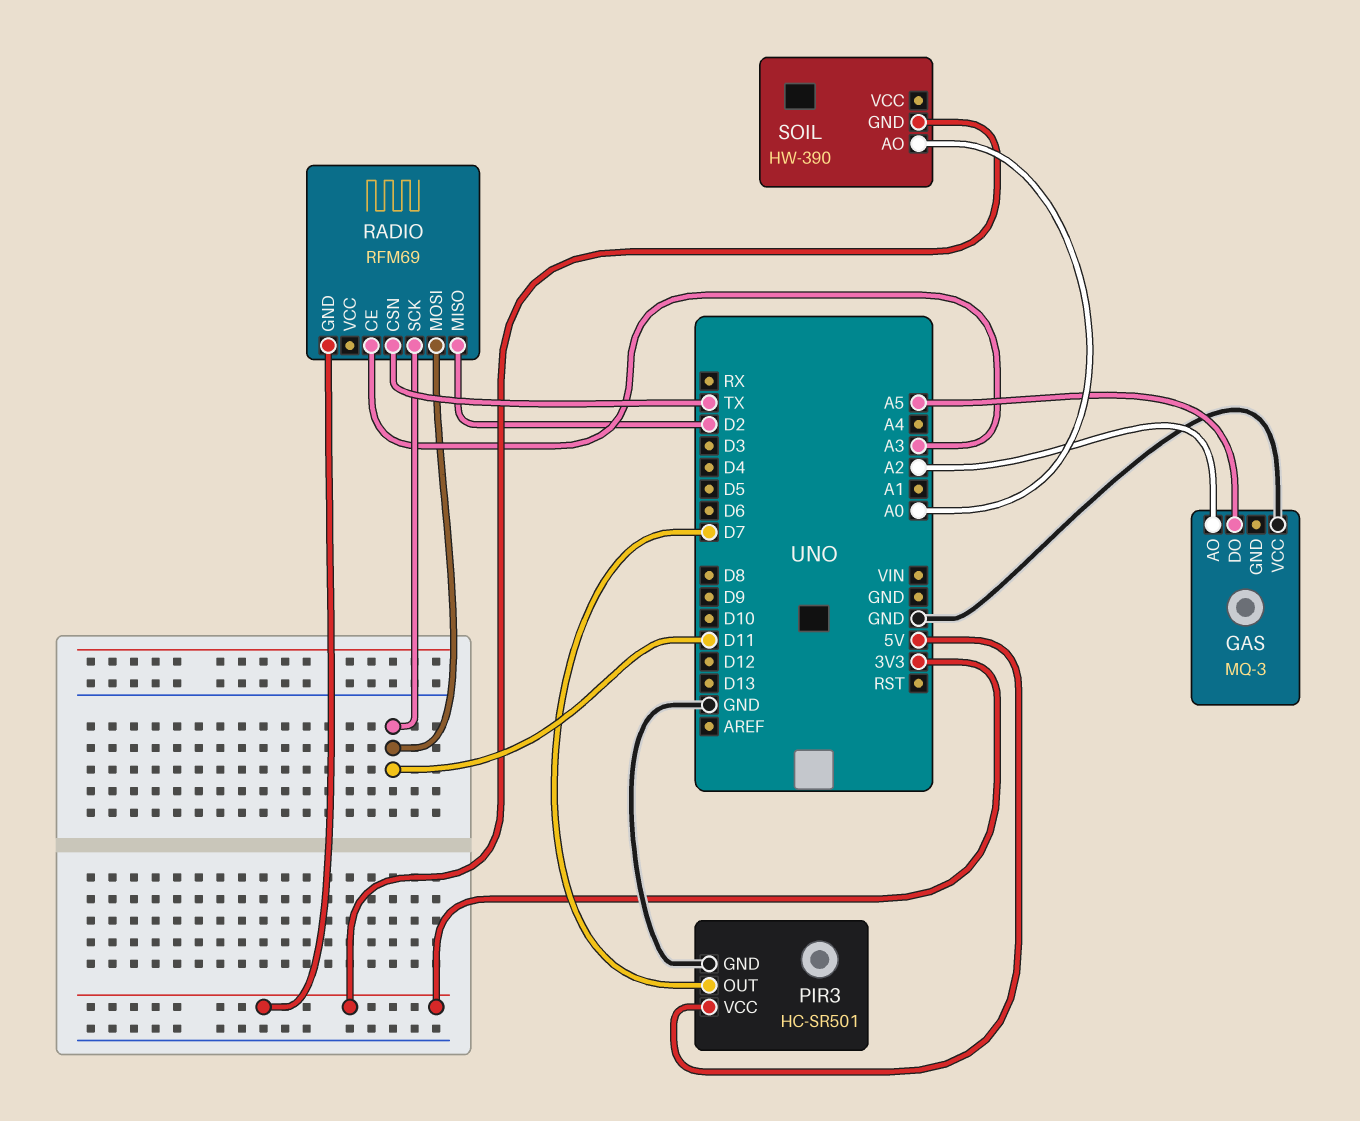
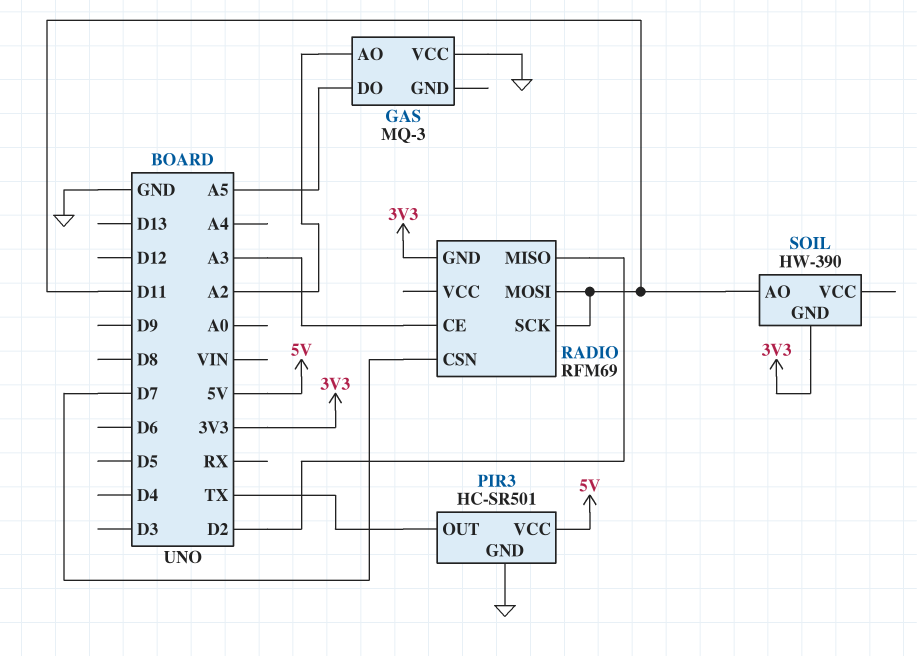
PIR3 pin OUT: D7 -> TX
RADIO pin CSN: TX -> D7
SOIL pin AO: A0 -> D11

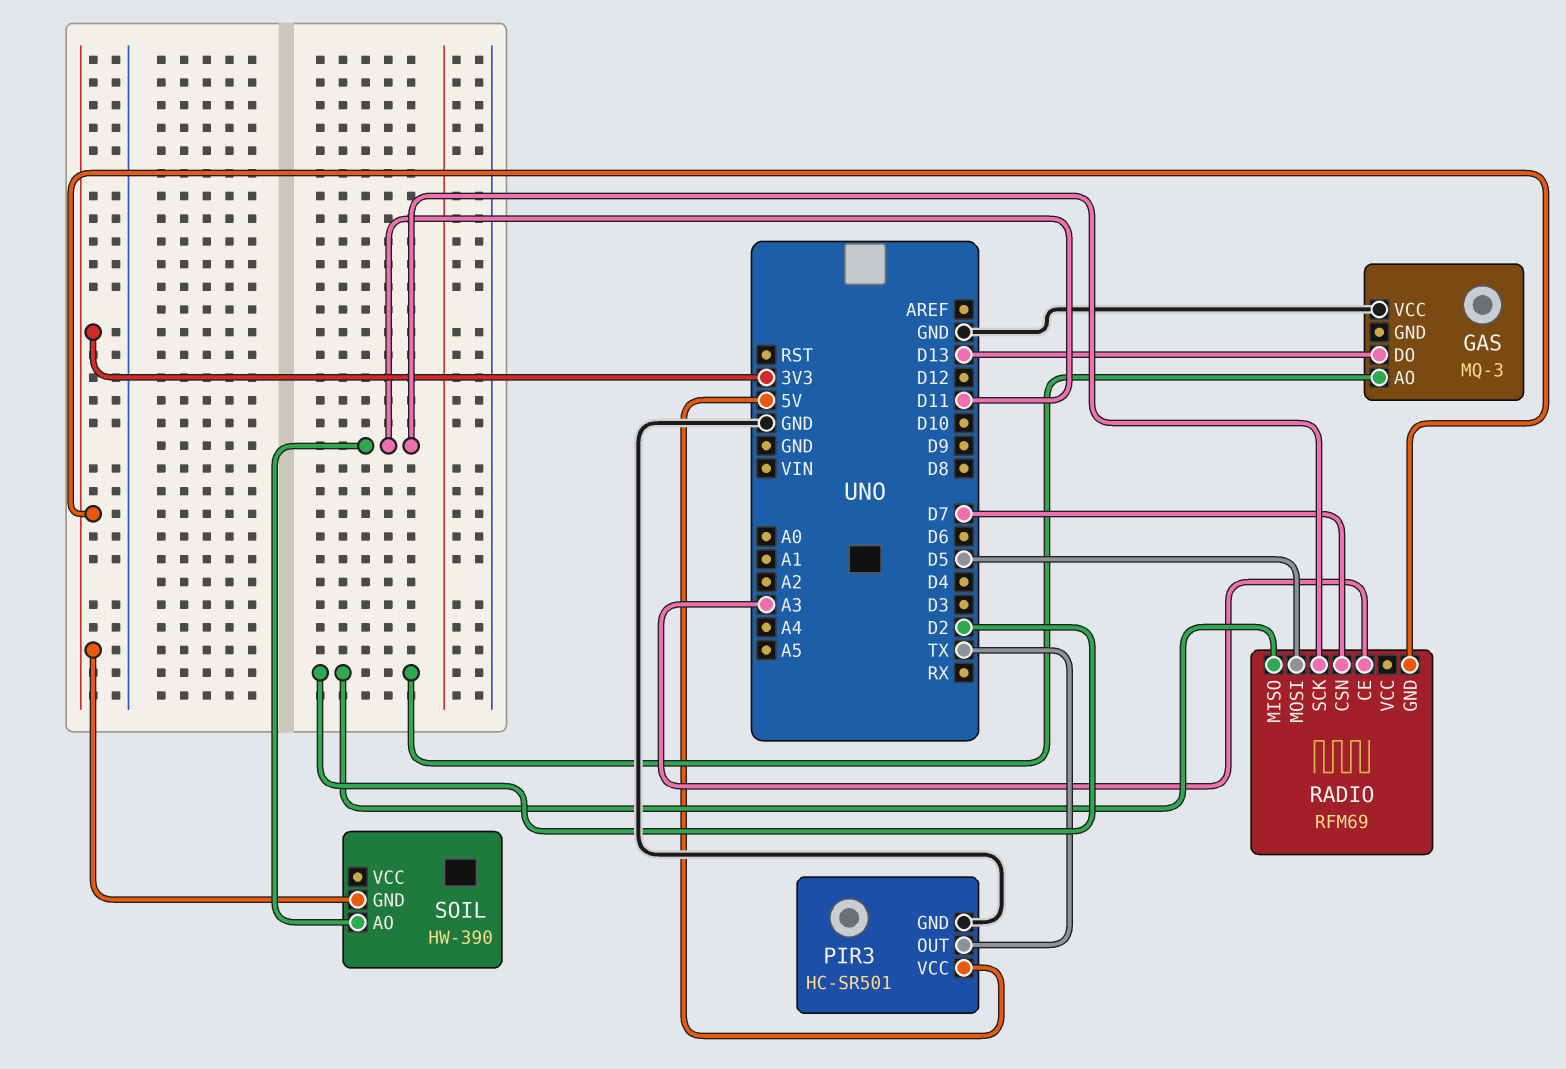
GAS pin AO: A2 -> D2
GAS pin DO: A5 -> D13
RADIO pin MOSI: D11 -> D5

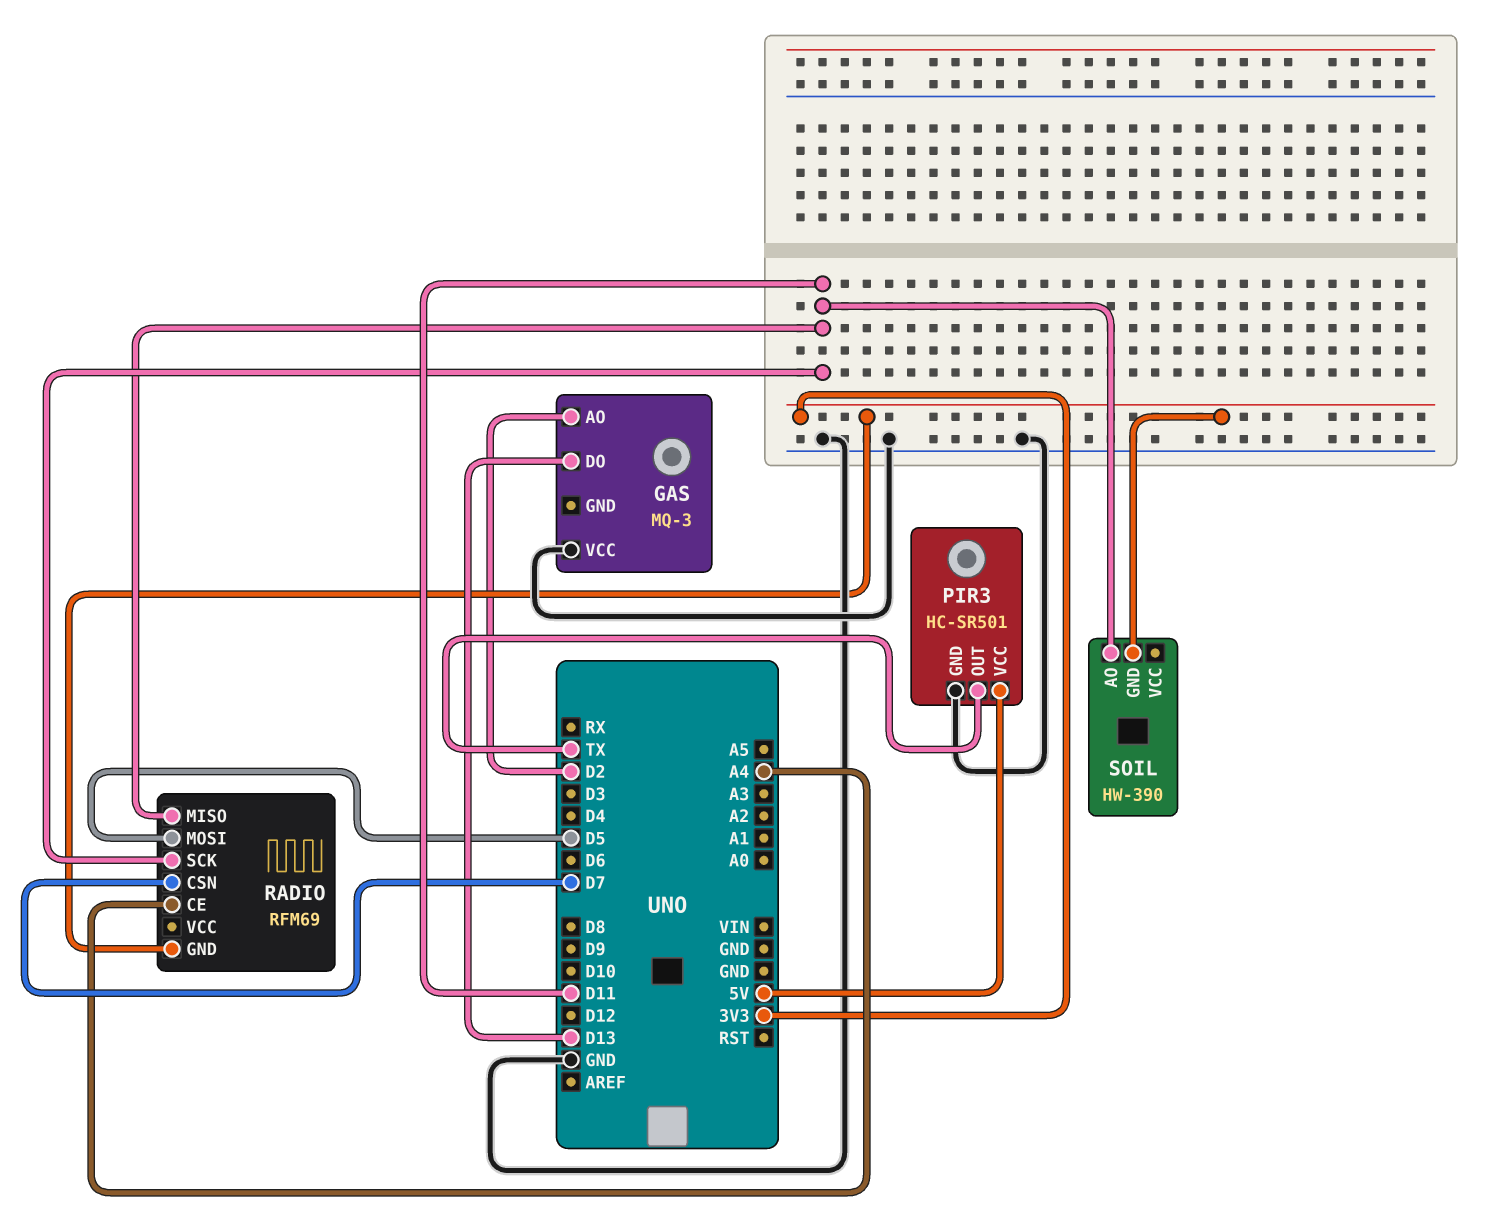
RADIO pin CE: A3 -> A4
RADIO pin MISO: D2 -> D11

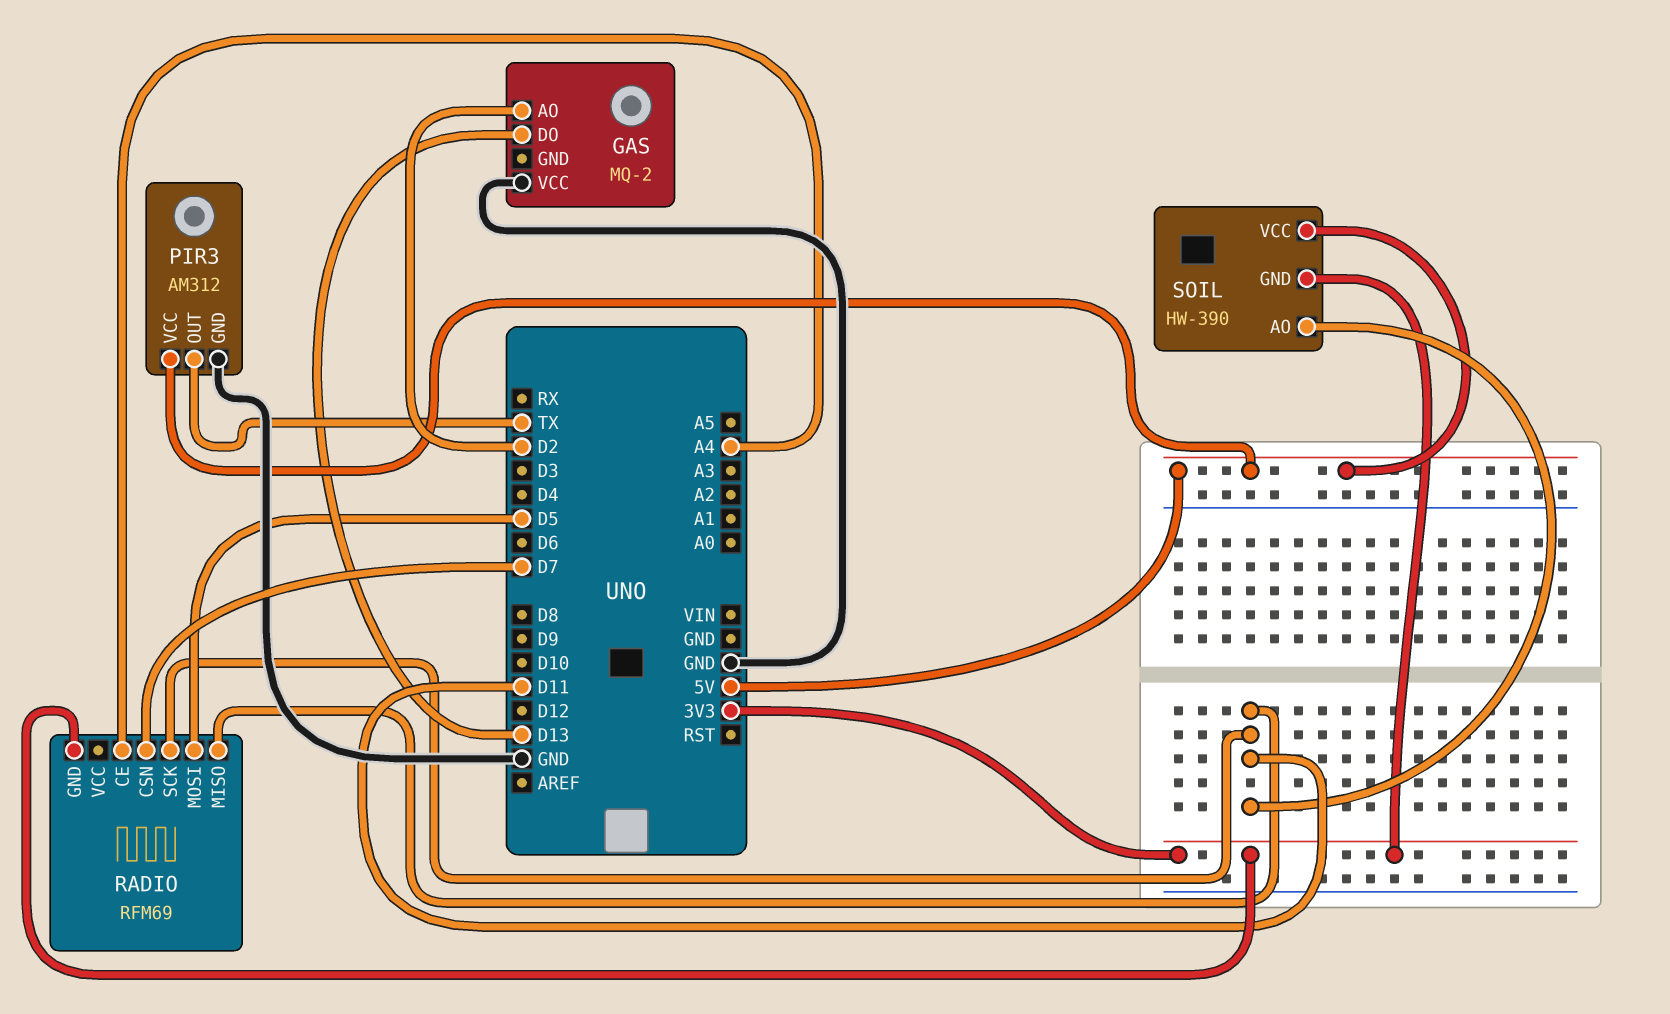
GAS: MQ-3 -> MQ-2
PIR3: HC-SR501 -> AM312
SOIL pin VCC: none -> 5V

